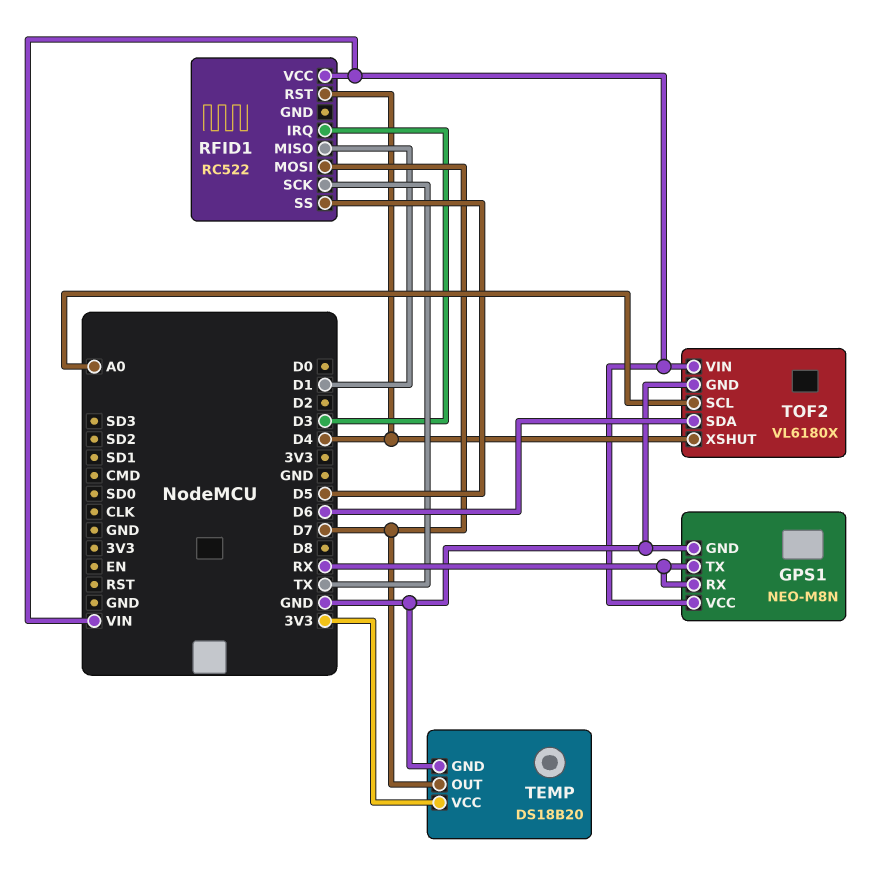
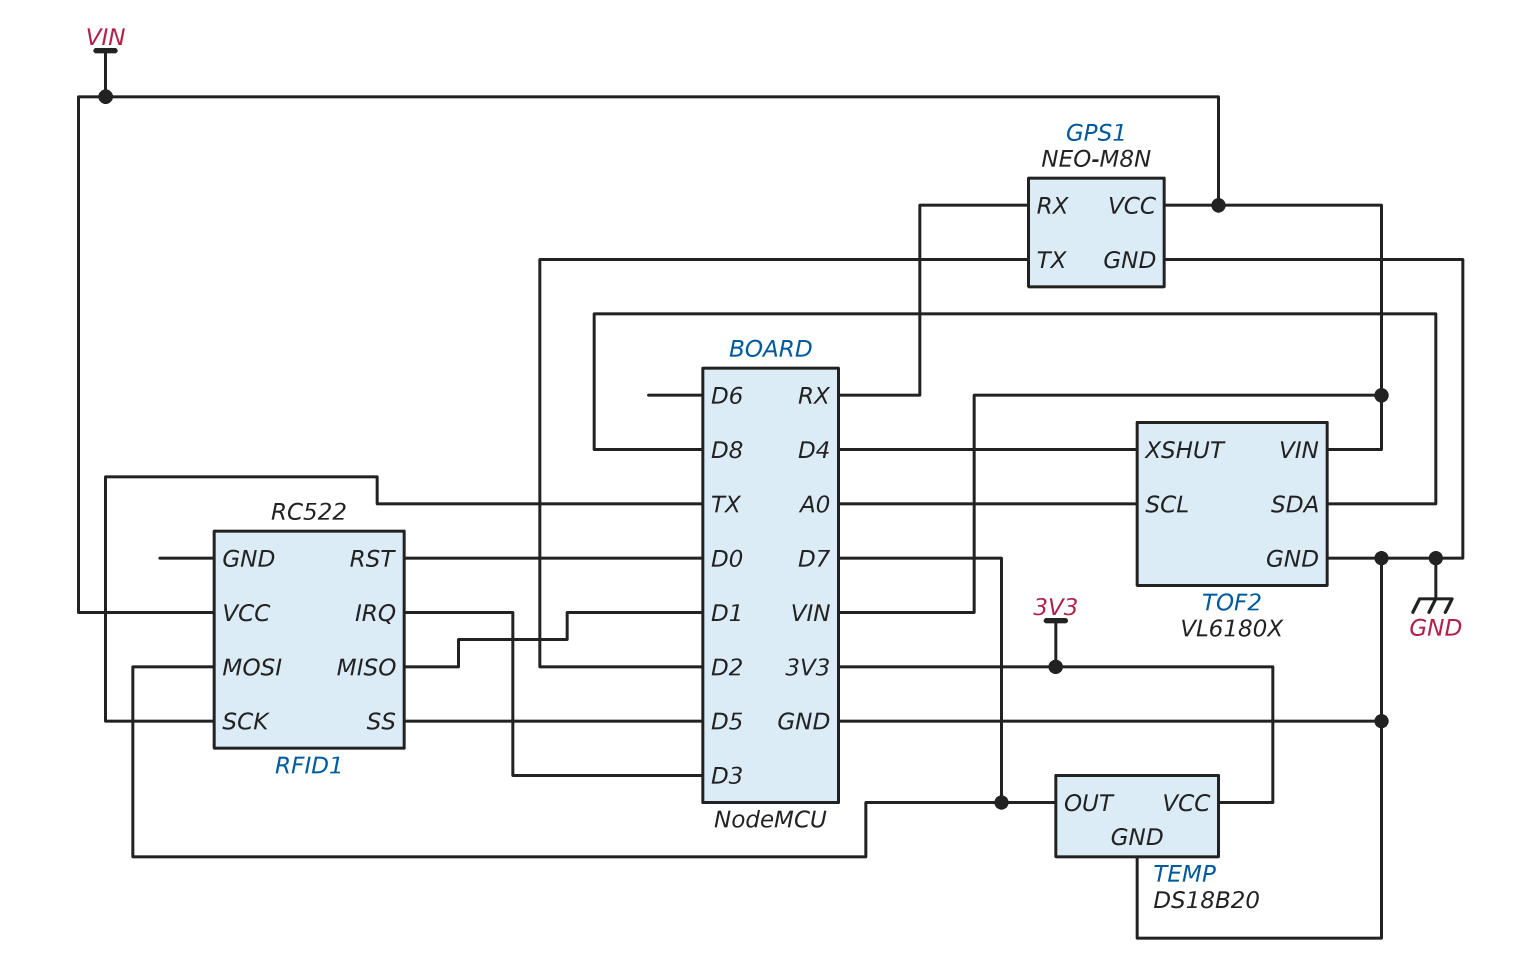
GPS1 pin TX: RX -> D2
RFID1 pin RST: D4 -> D0
TOF2 pin SDA: D6 -> D8

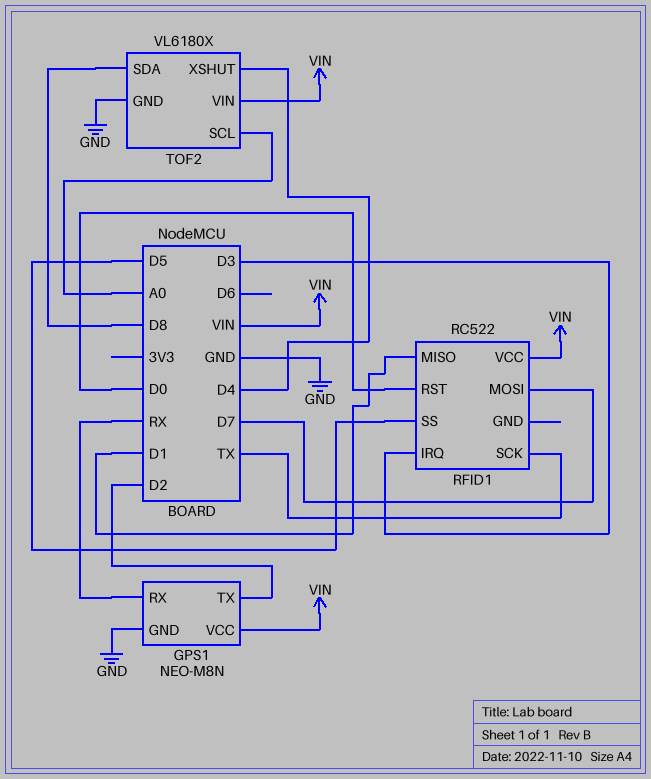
TEMP: DS18B20 -> none
TEMP pin GND: GND -> none
TEMP pin OUT: D7 -> none
TEMP pin VCC: 3V3 -> none

